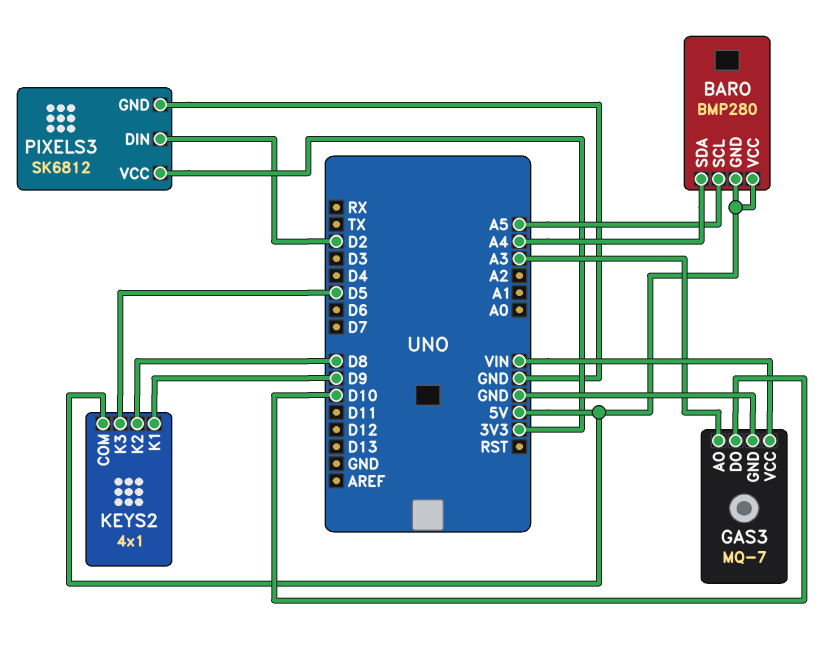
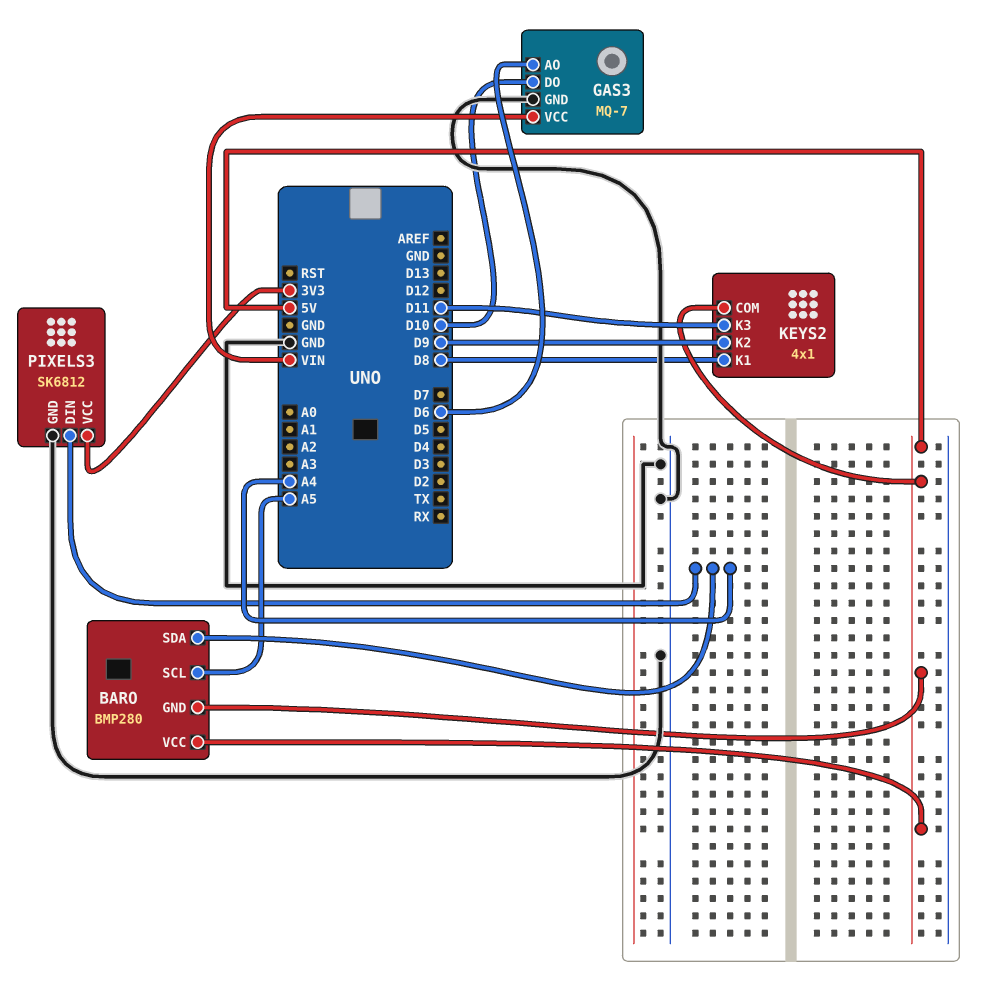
GAS3 pin AO: A3 -> D6
KEYS2 pin K1: D9 -> D8
KEYS2 pin K2: D8 -> D9
KEYS2 pin K3: D5 -> D11
PIXELS3 pin DIN: D2 -> A4

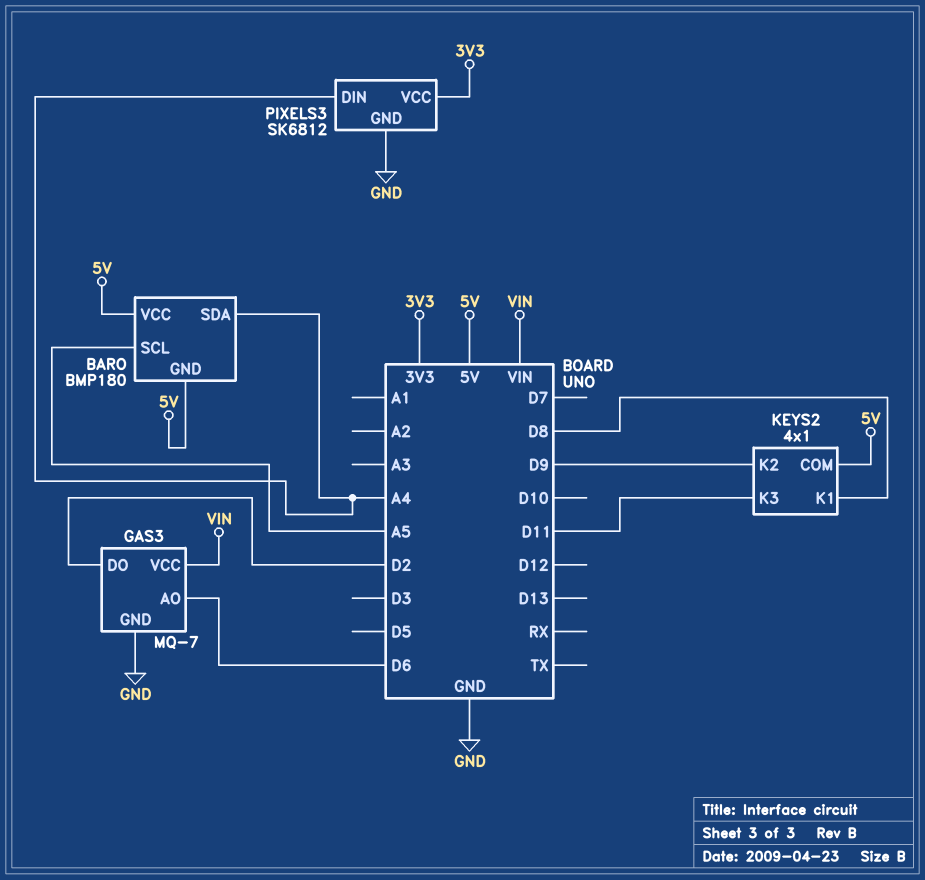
BARO: BMP280 -> BMP180
GAS3 pin DO: D10 -> D2

